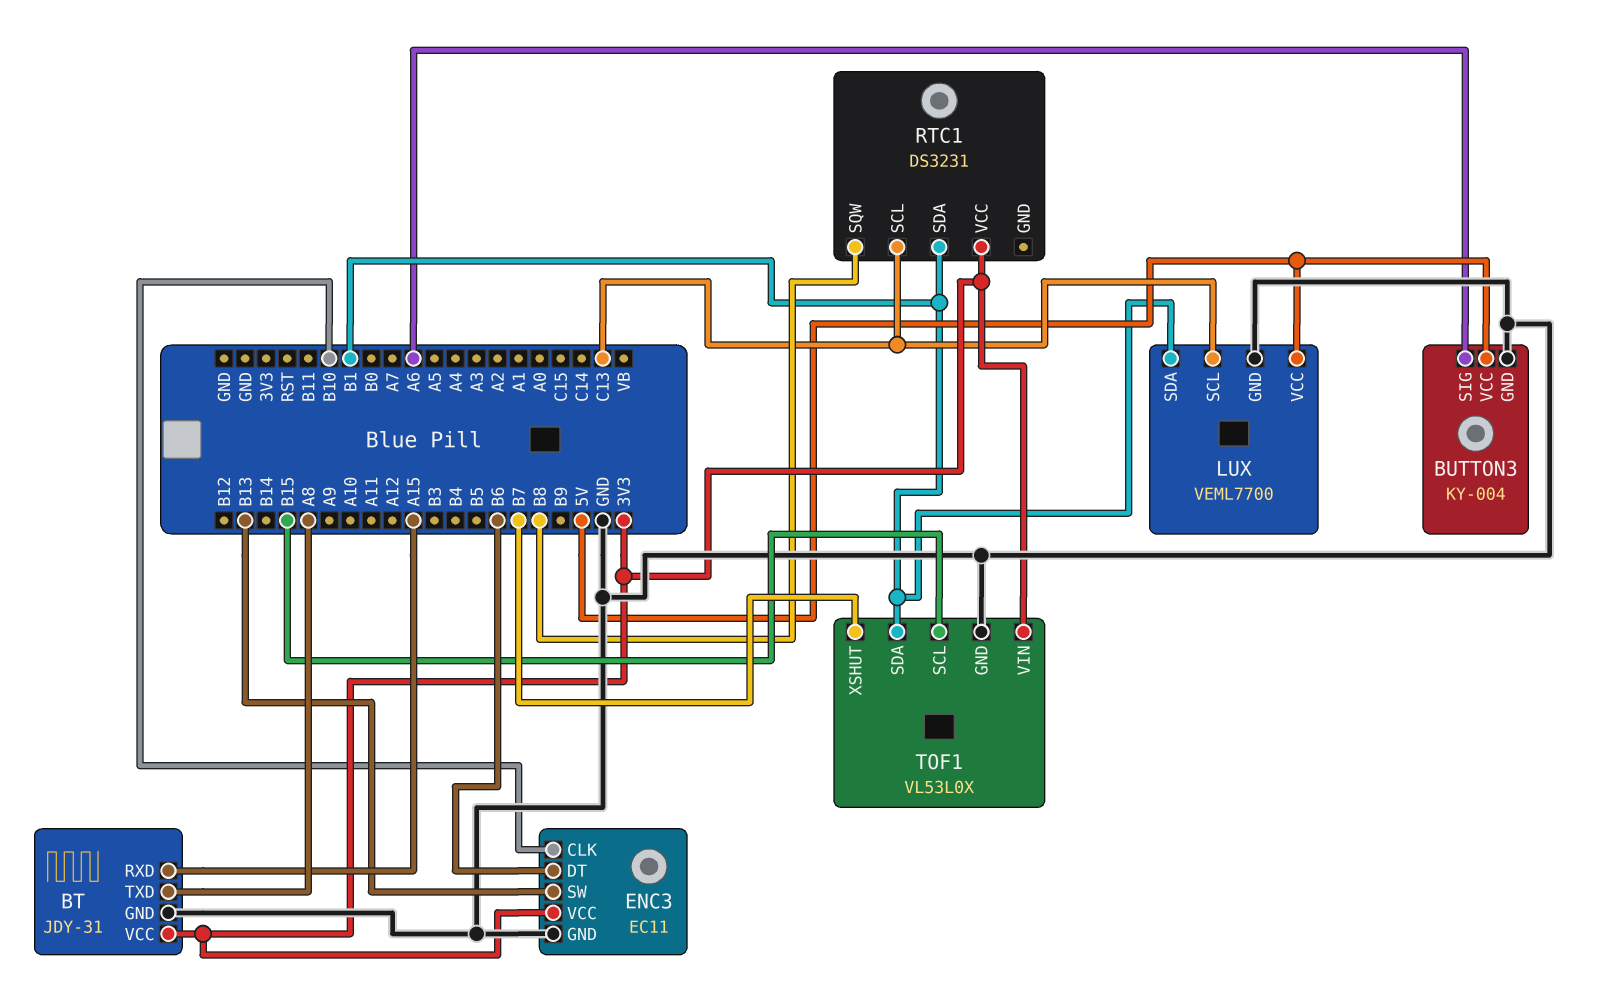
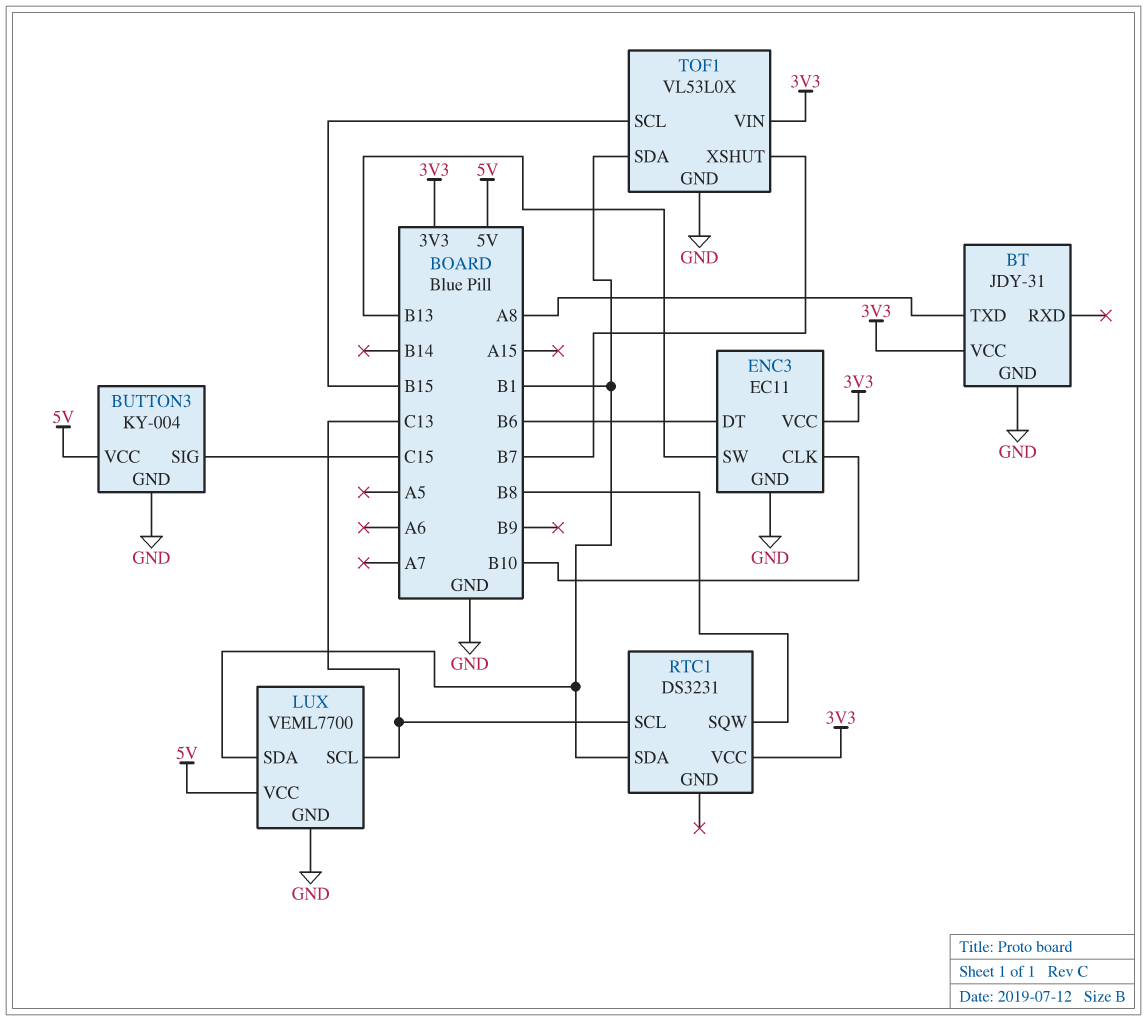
BT pin RXD: A15 -> none
BUTTON3 pin SIG: A6 -> C15

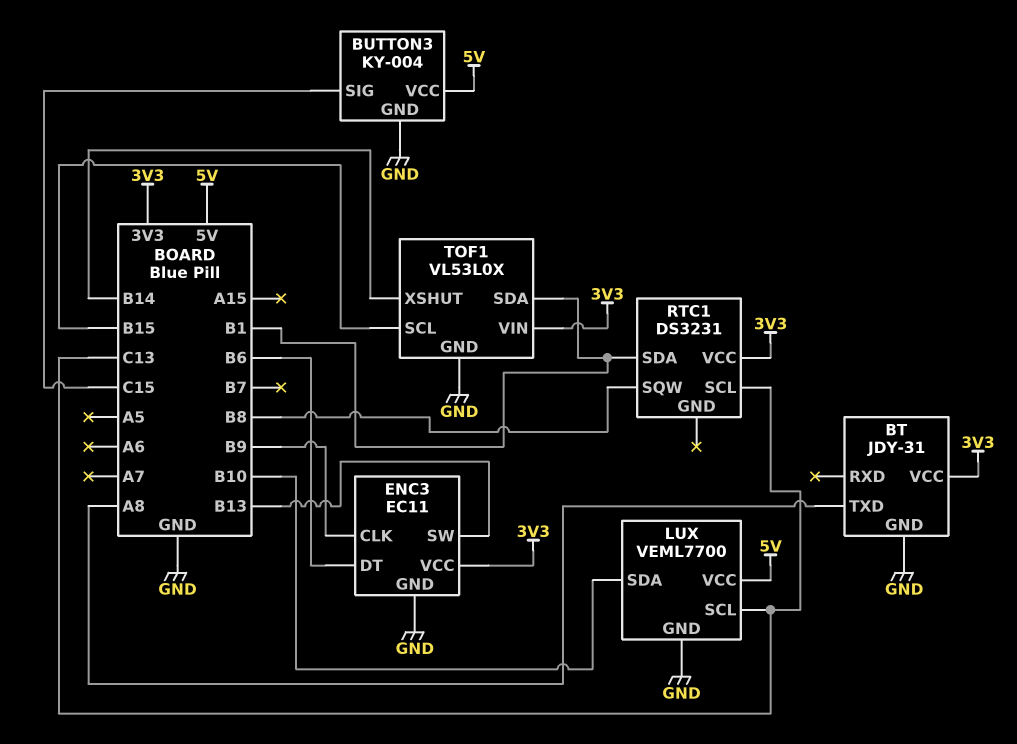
ENC3 pin CLK: B10 -> B9
LUX pin SDA: B1 -> B10
TOF1 pin XSHUT: B7 -> B14

